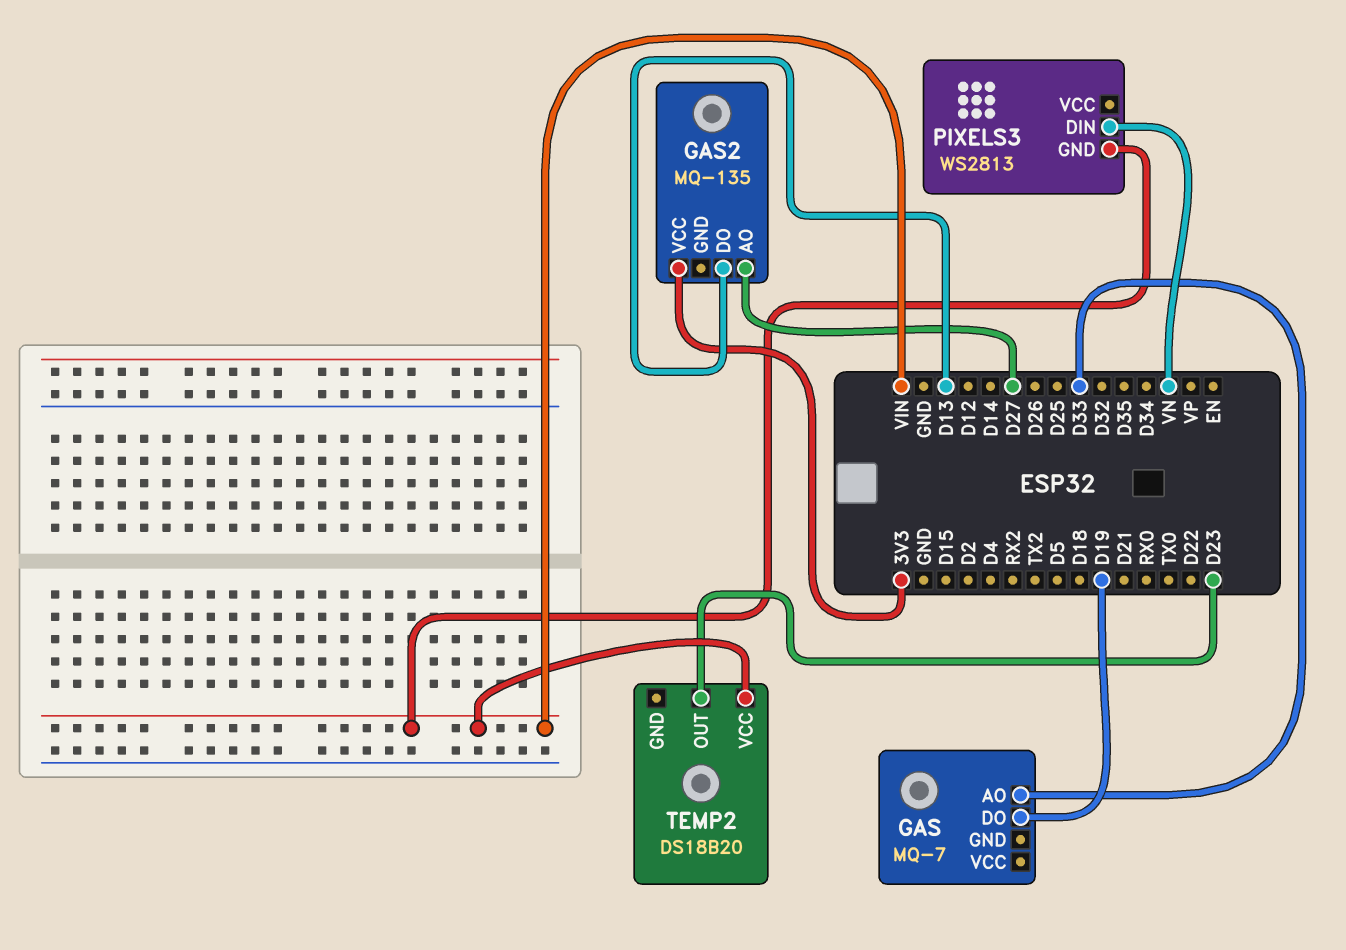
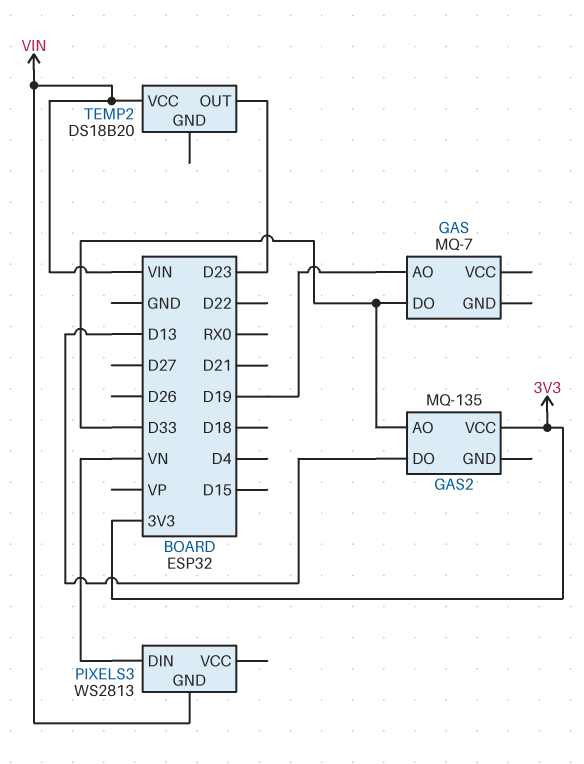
GAS pin AO: D33 -> D19
GAS pin DO: D19 -> D33
GAS2 pin AO: D27 -> D33

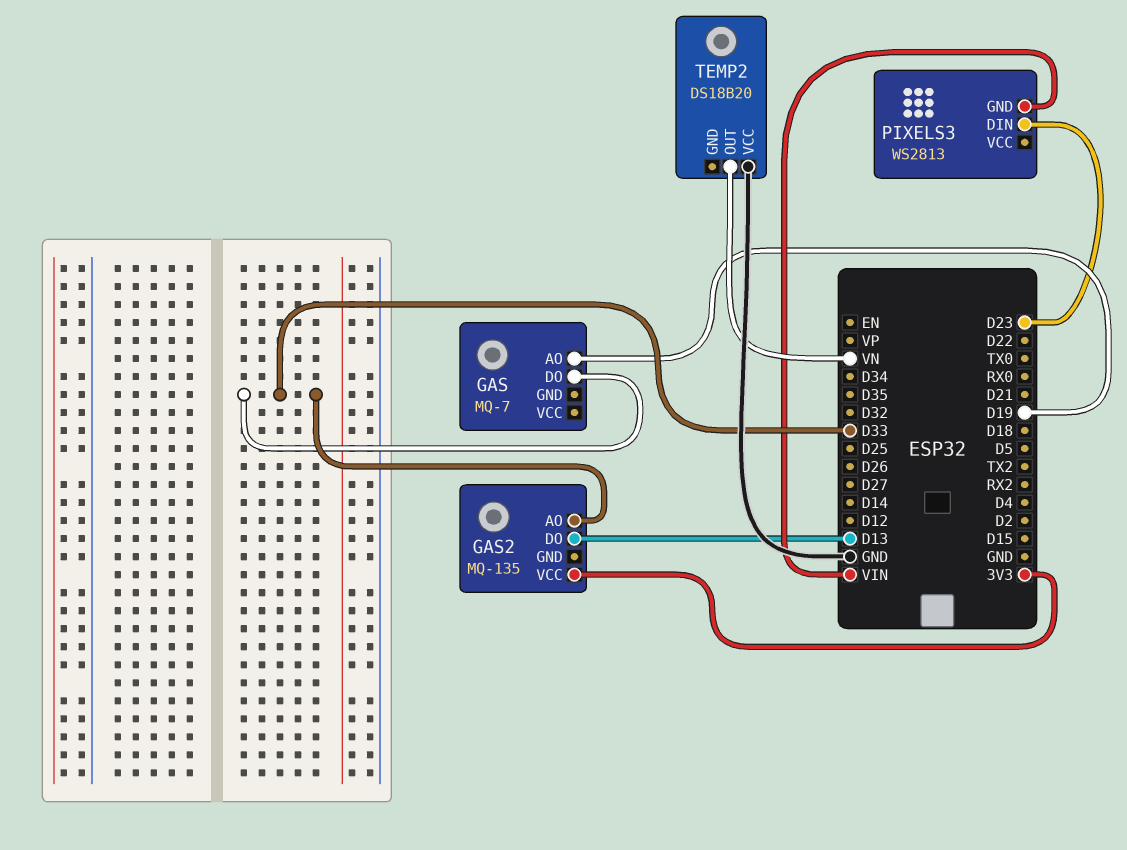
PIXELS3 pin DIN: VN -> D23
TEMP2 pin OUT: D23 -> VN
TEMP2 pin VCC: VIN -> GND

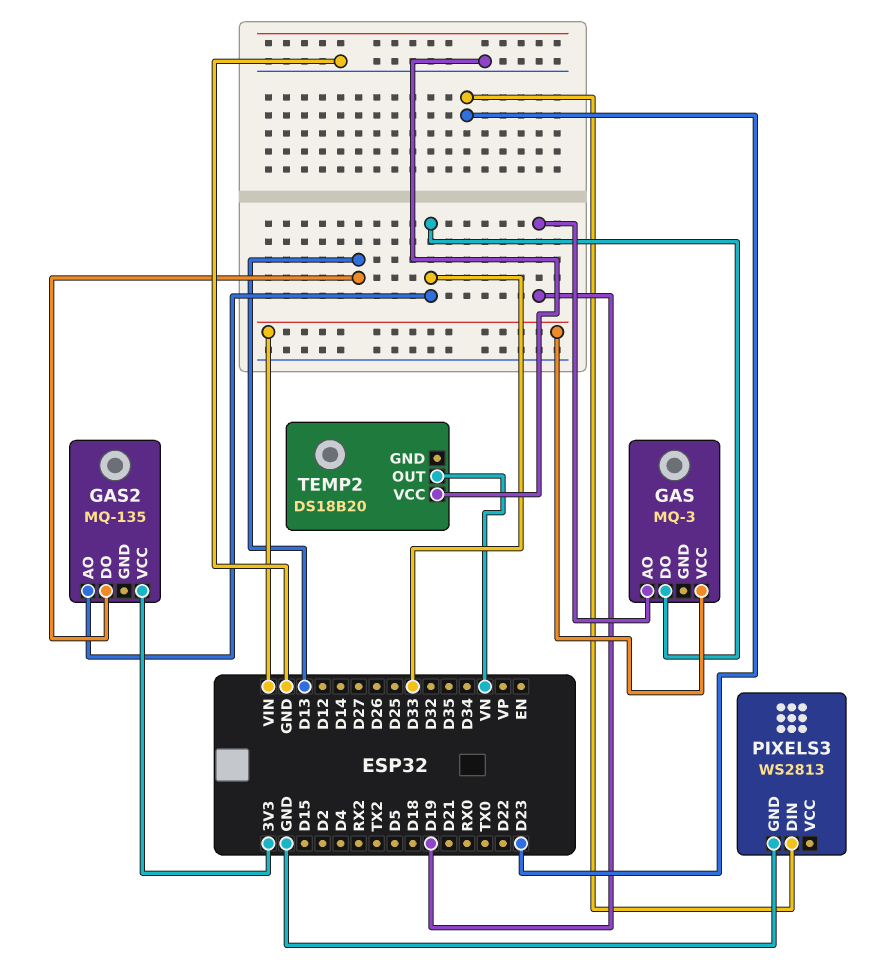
GAS: MQ-7 -> MQ-3
GAS pin VCC: none -> VIN
PIXELS3 pin GND: VIN -> GND

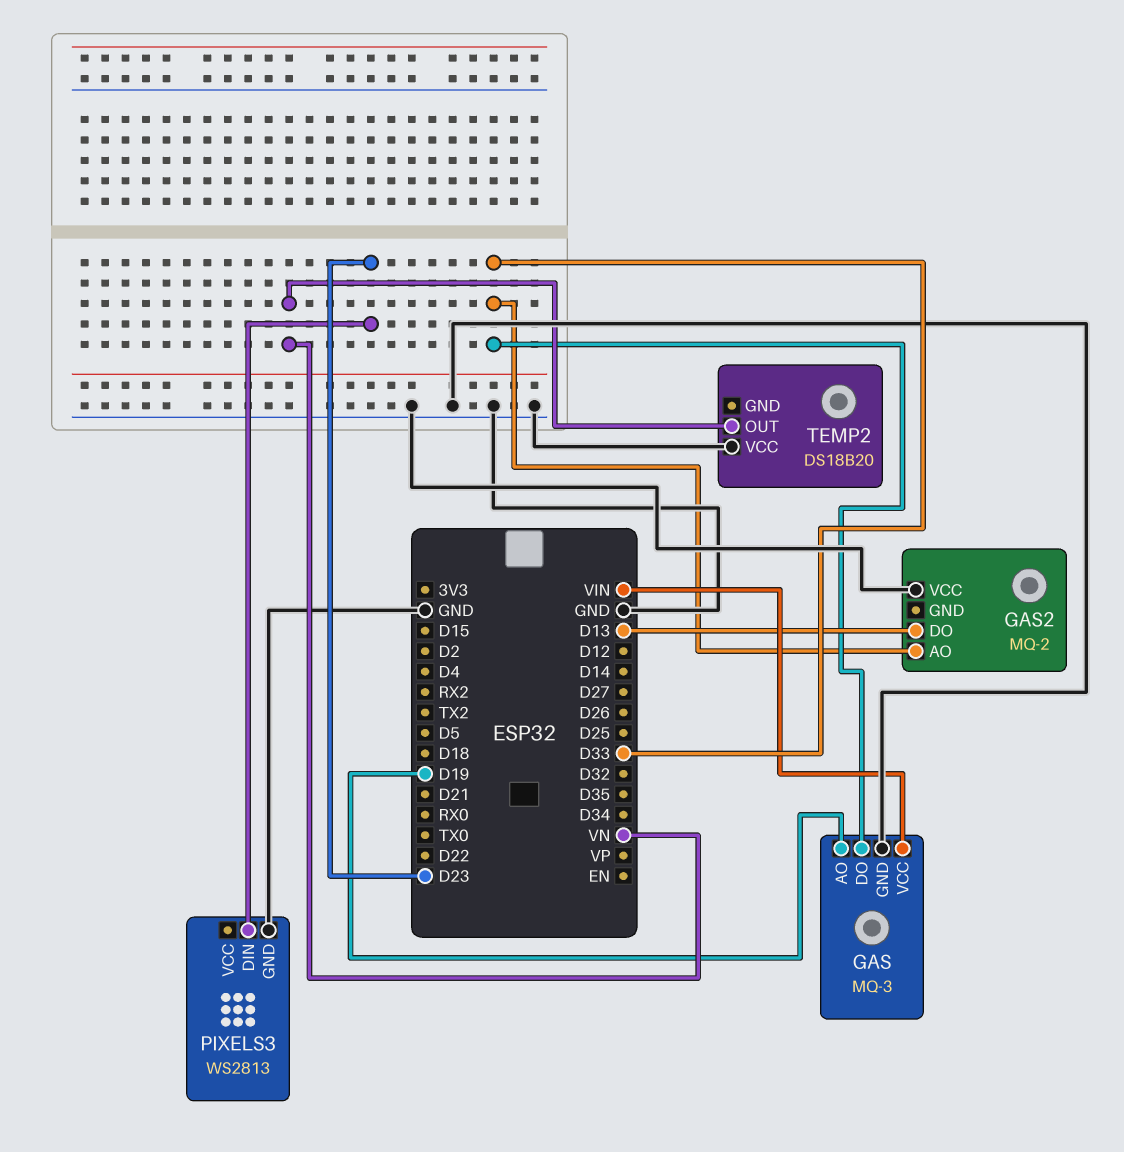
GAS pin GND: none -> GND
GAS2: MQ-135 -> MQ-2
GAS2 pin VCC: 3V3 -> GND

